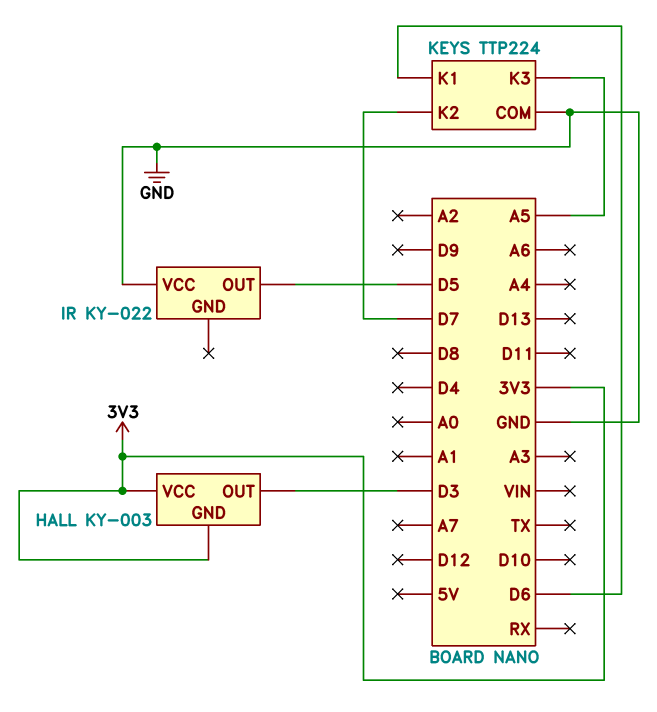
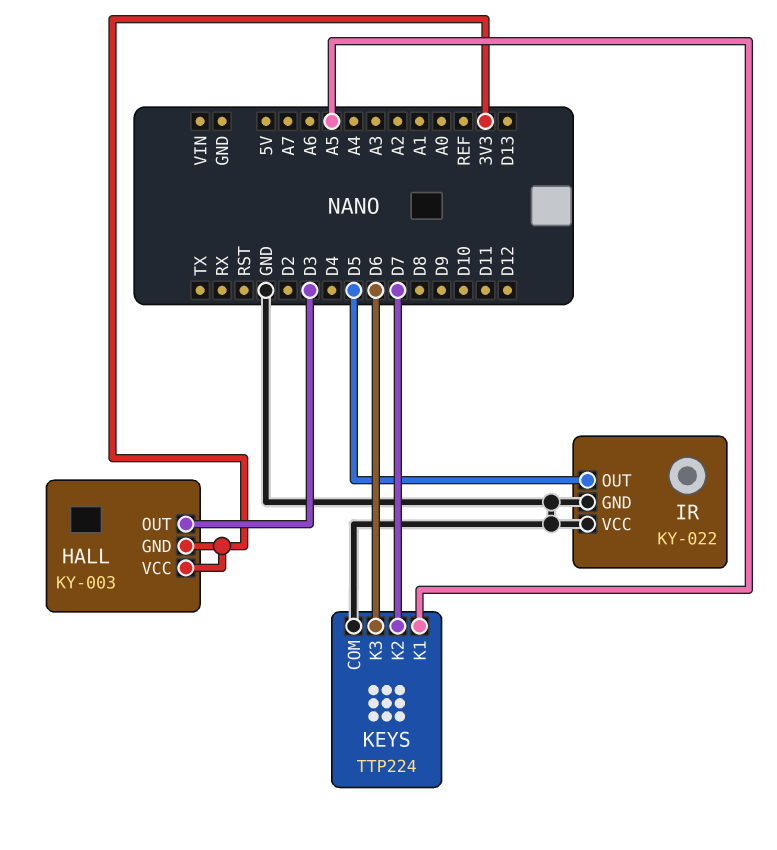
IR pin GND: none -> GND
KEYS pin K1: D6 -> A5
KEYS pin K3: A5 -> D6

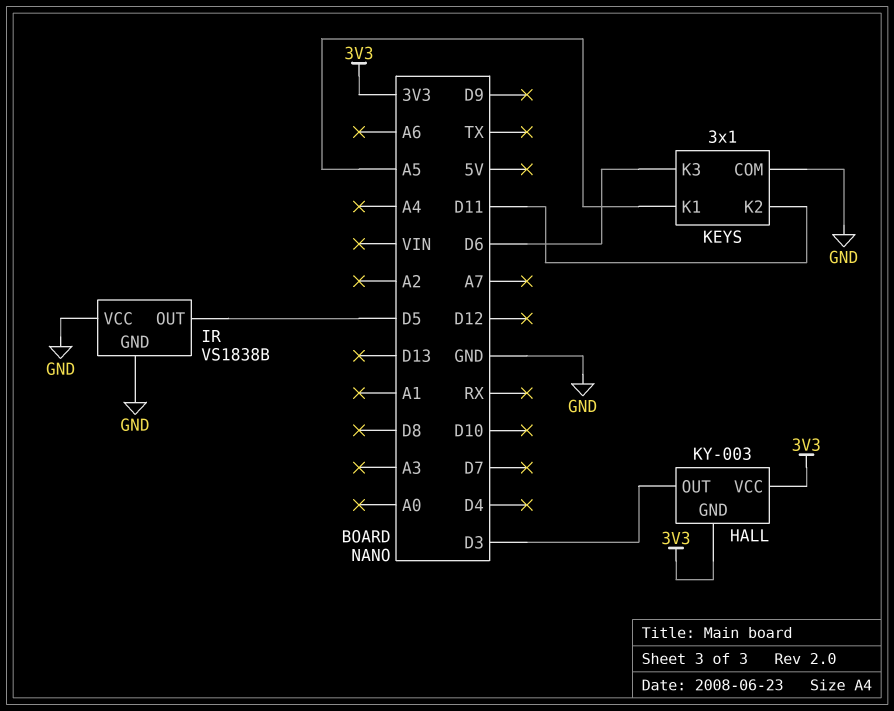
IR: KY-022 -> VS1838B
KEYS: TTP224 -> 3x1
KEYS pin K2: D7 -> D11

